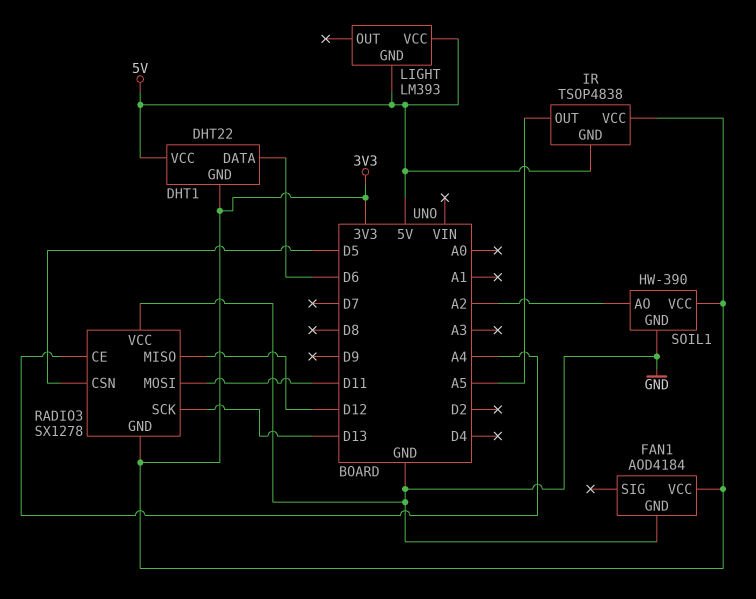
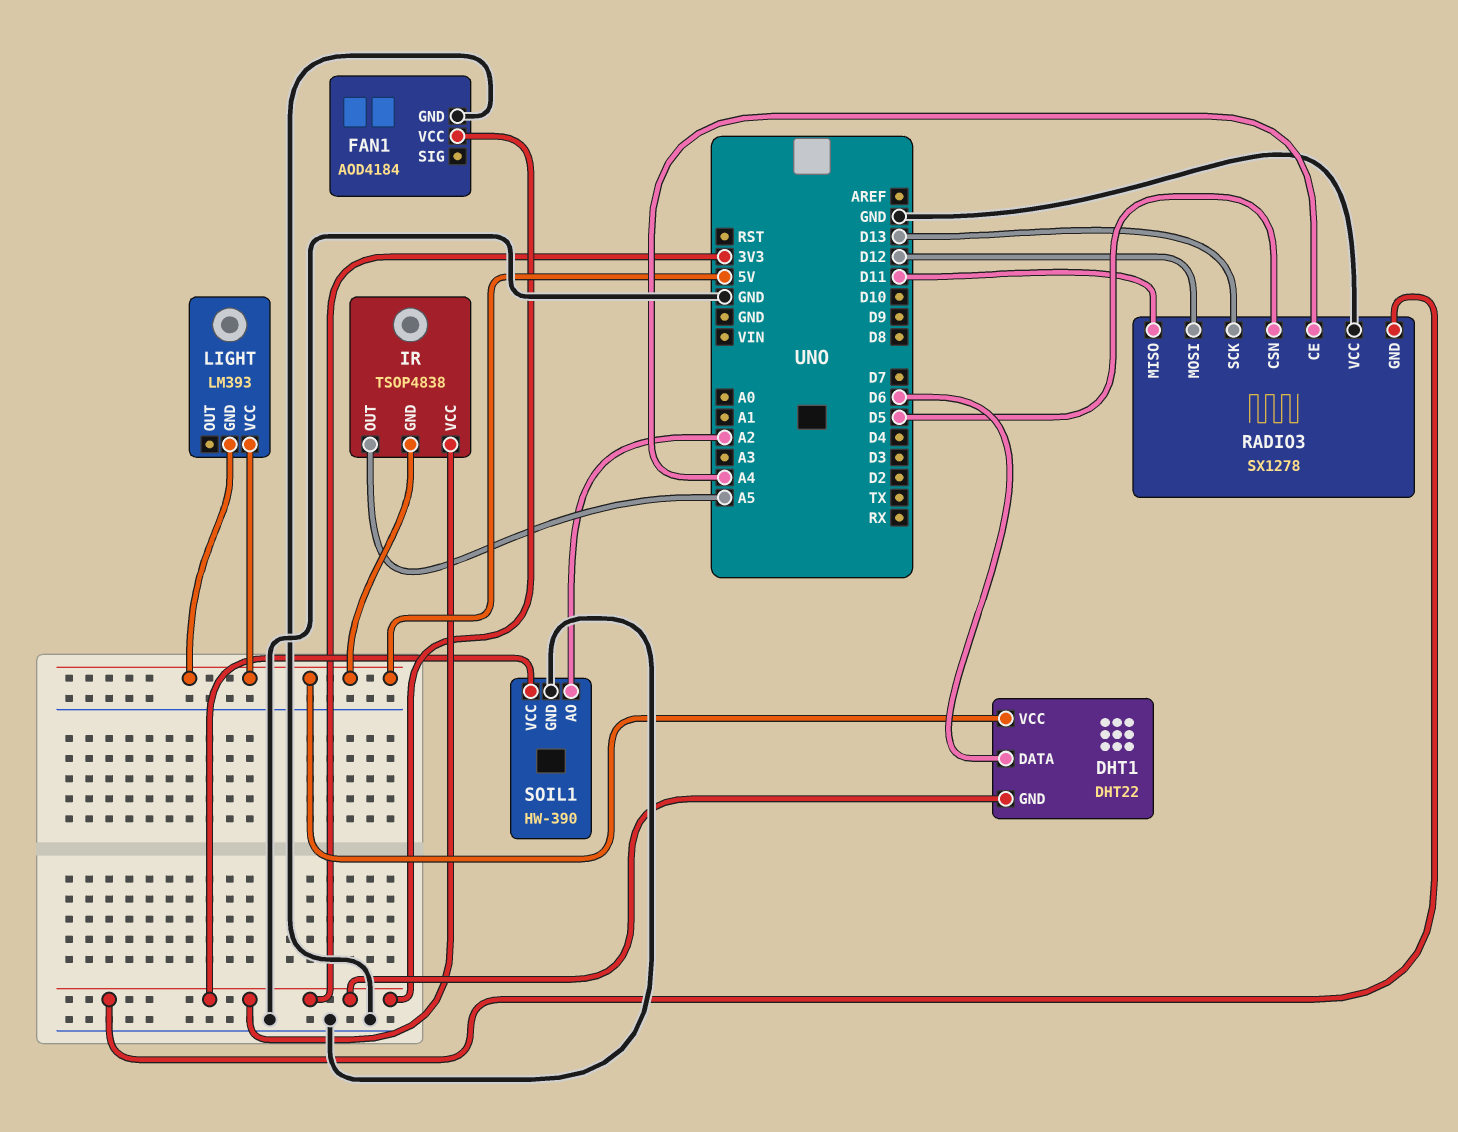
RADIO3 pin MISO: D12 -> D11
RADIO3 pin MOSI: D11 -> D12

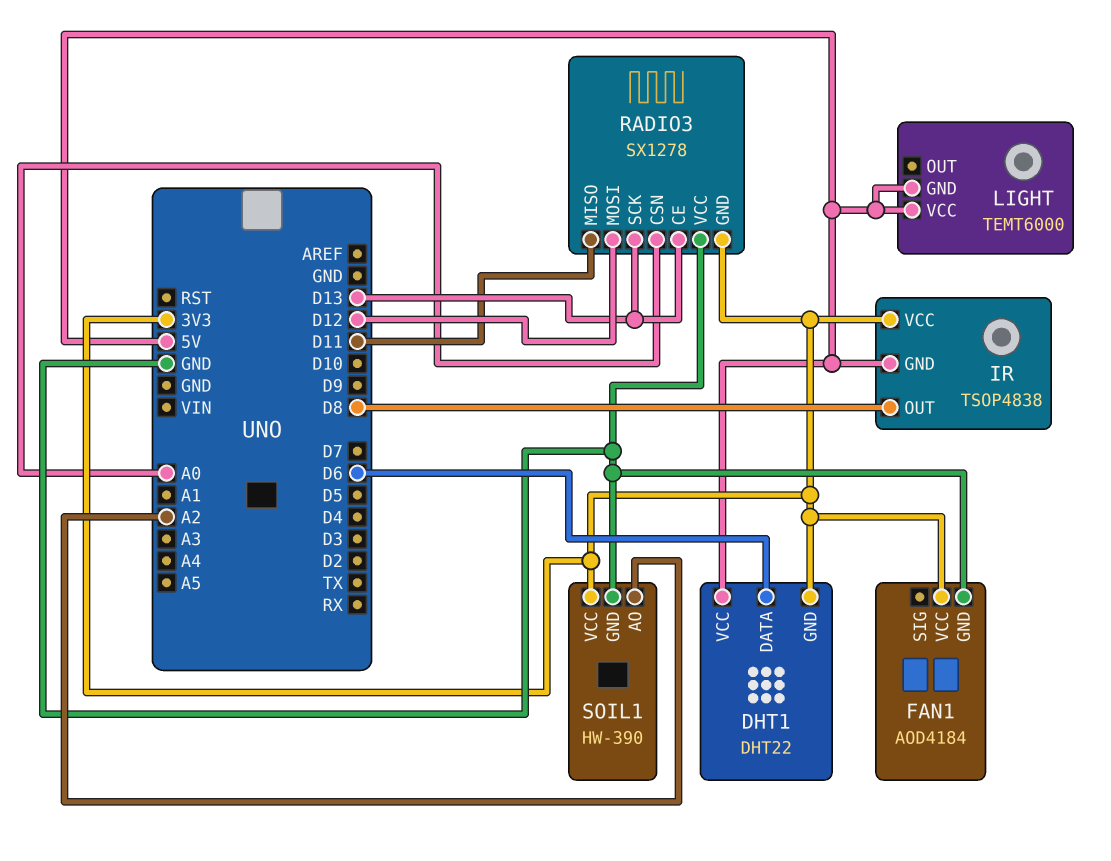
IR pin OUT: A5 -> D8
LIGHT: LM393 -> TEMT6000
RADIO3 pin CE: A4 -> D13
RADIO3 pin CSN: D5 -> A0

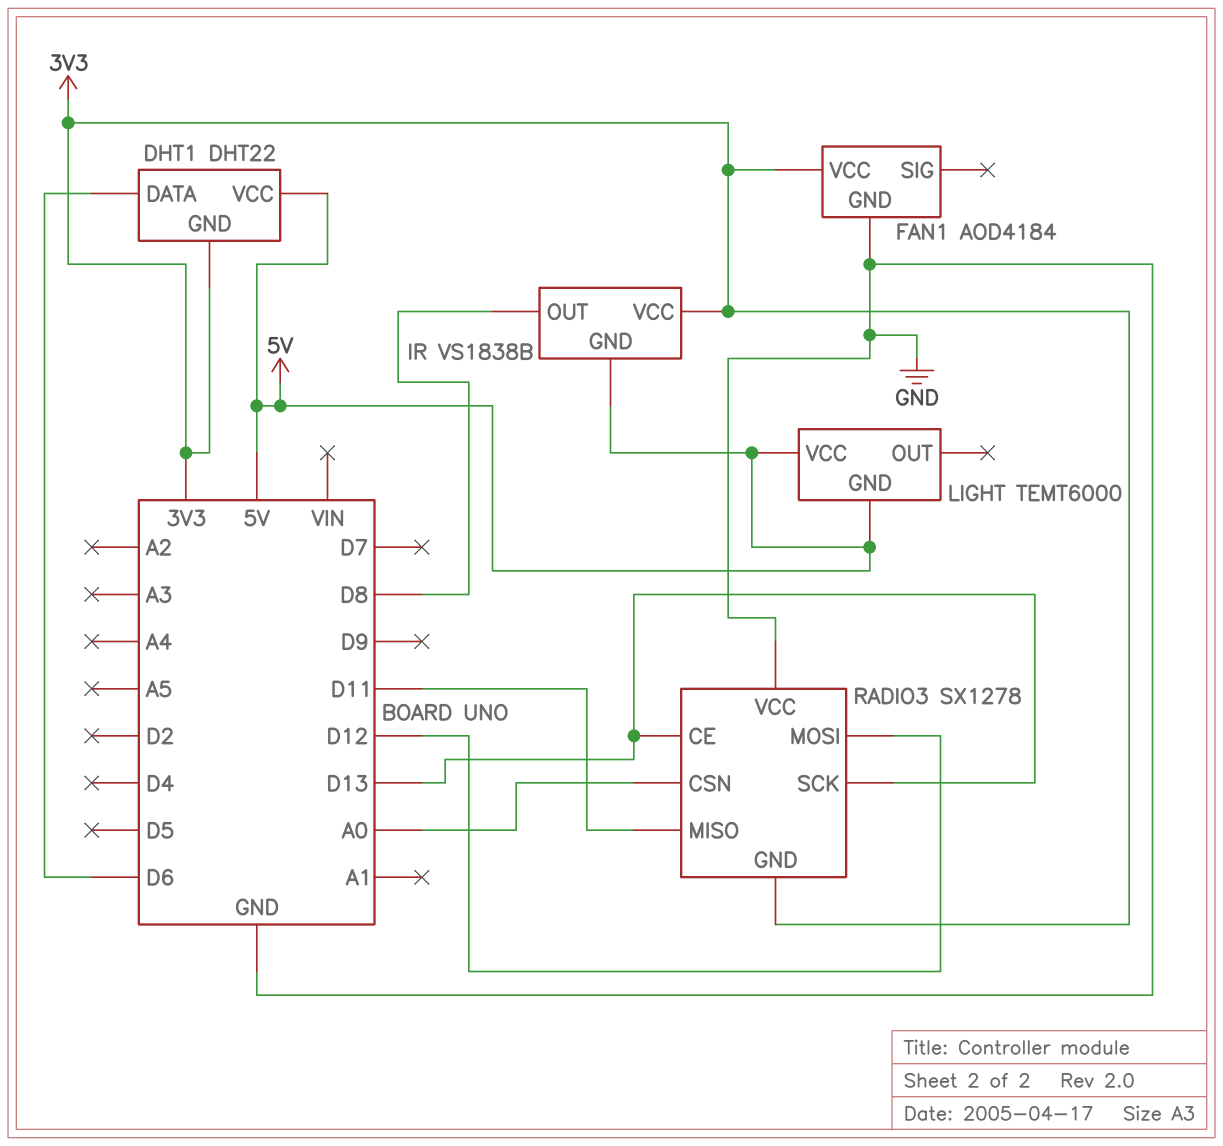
IR: TSOP4838 -> VS1838B
SOIL1: HW-390 -> none
SOIL1 pin AO: A2 -> none
SOIL1 pin GND: GND -> none
SOIL1 pin VCC: 3V3 -> none

